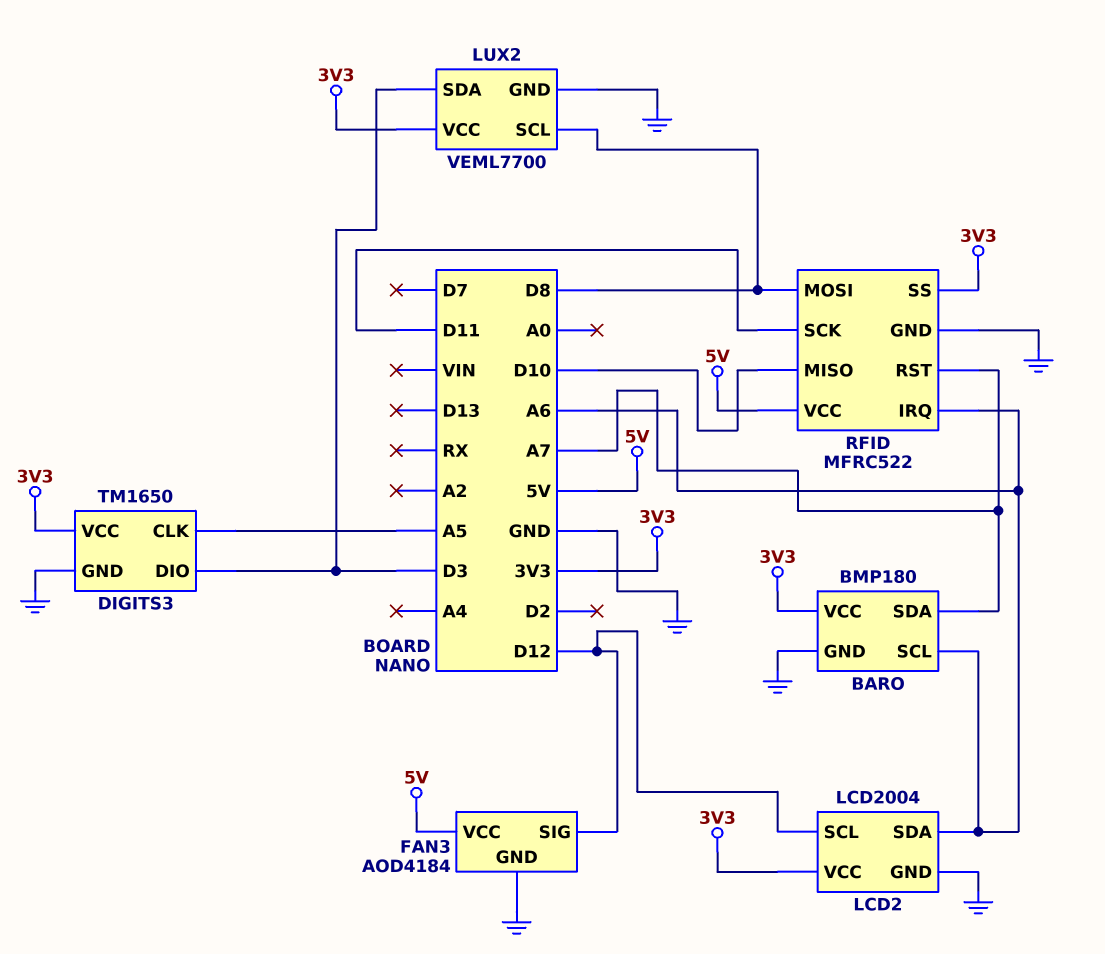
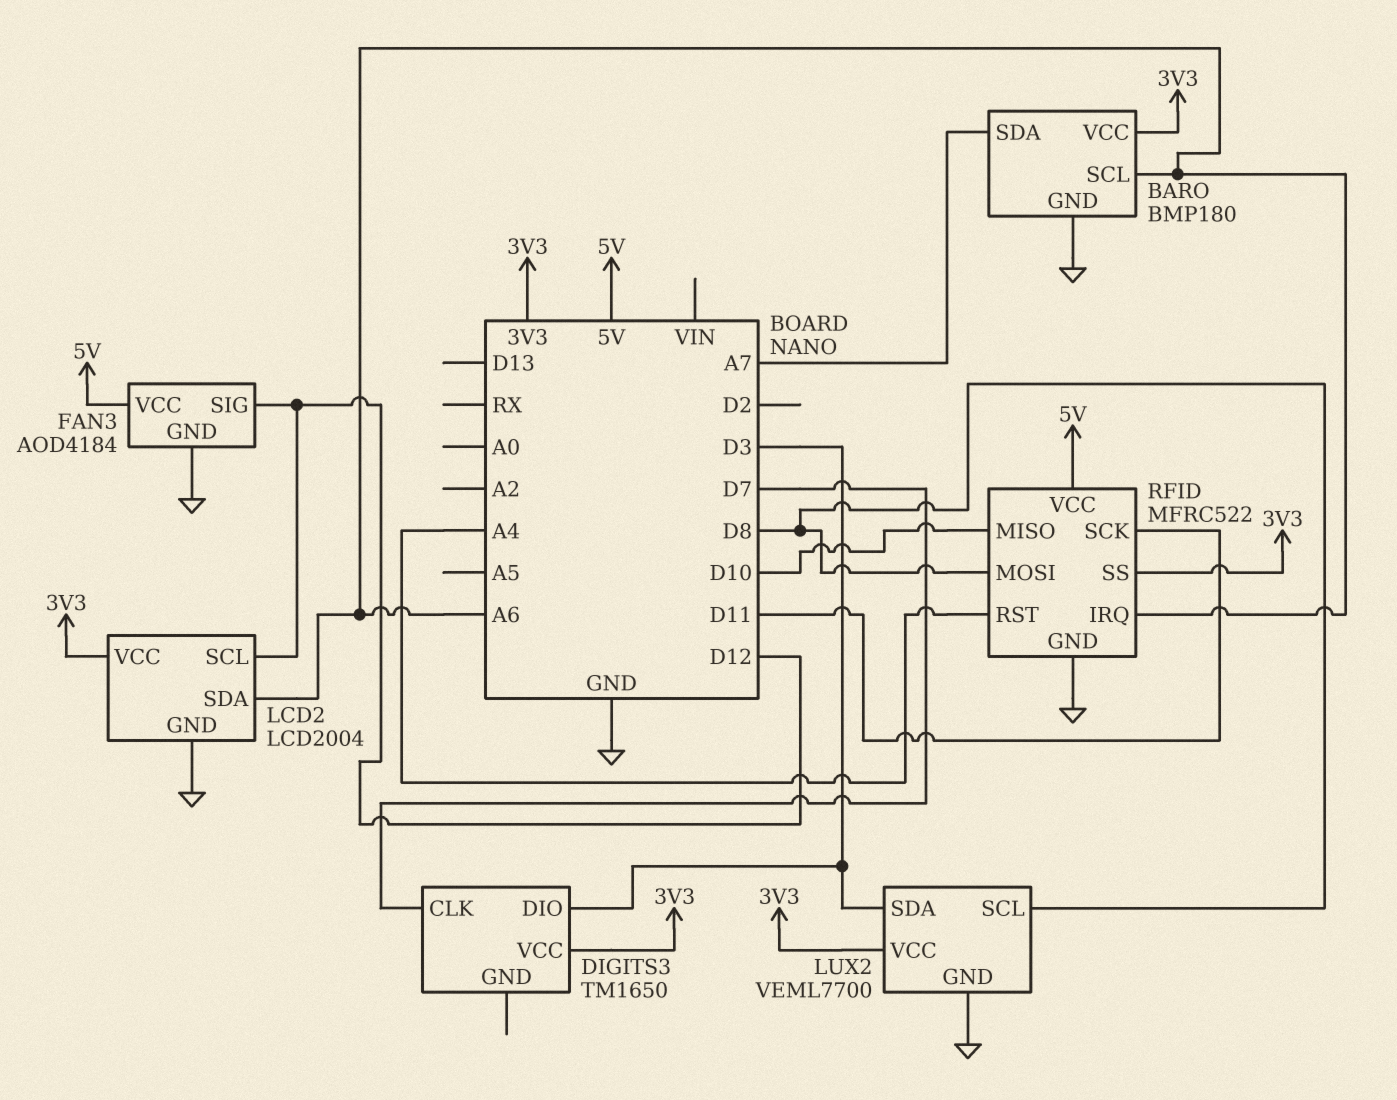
DIGITS3 pin CLK: A5 -> D7
DIGITS3 pin GND: GND -> none
RFID pin RST: A7 -> A4

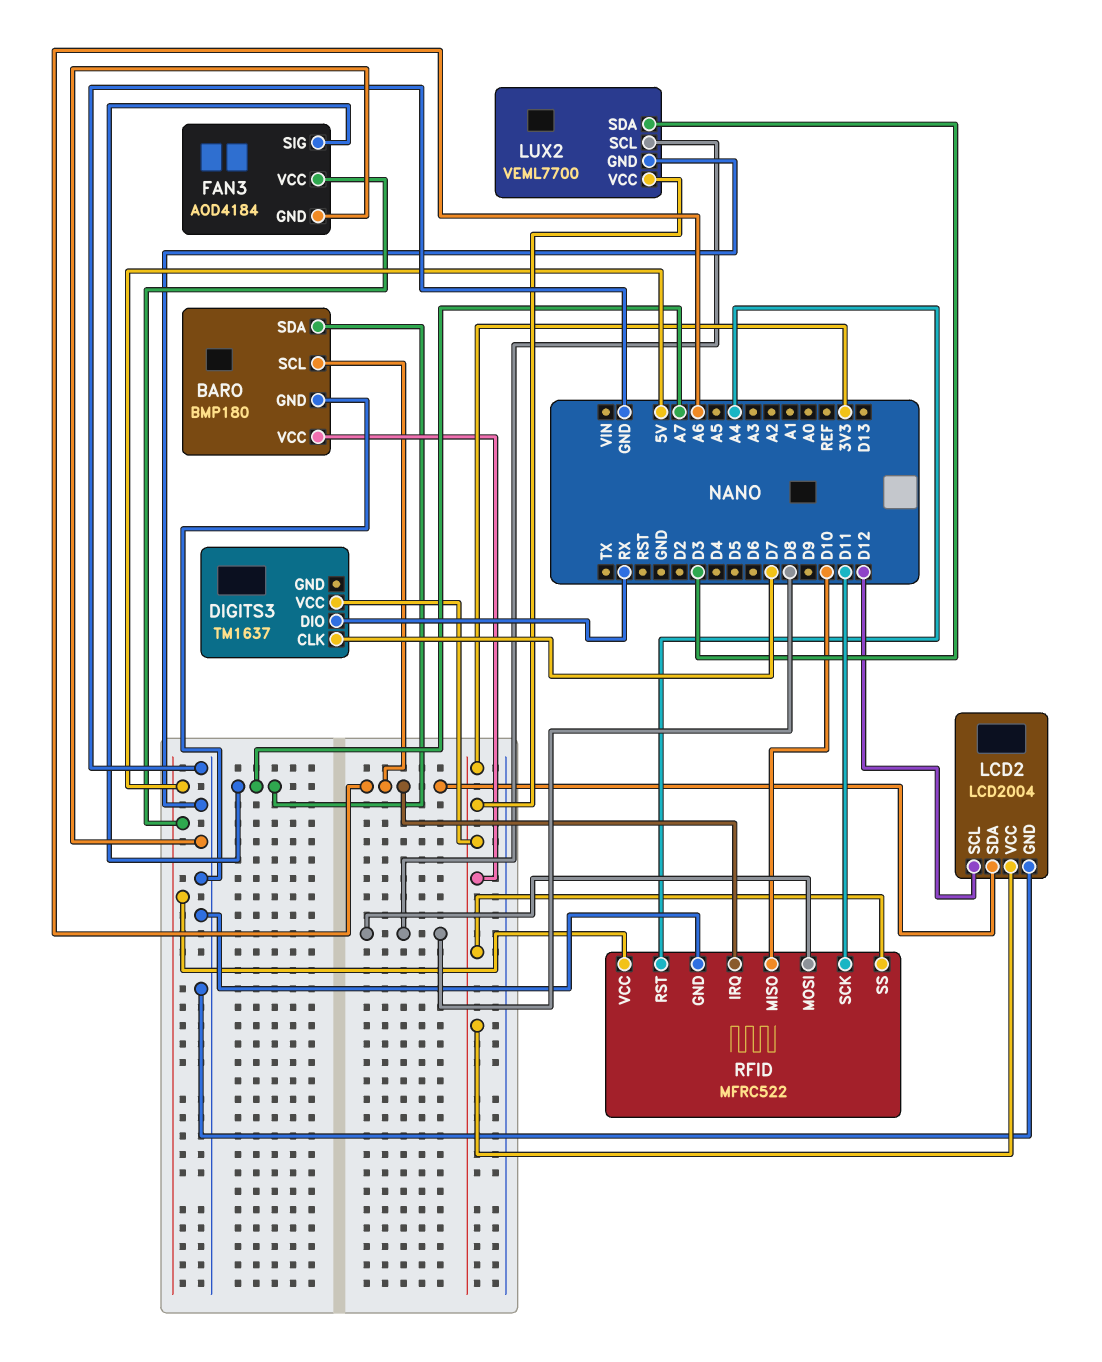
DIGITS3: TM1650 -> TM1637
DIGITS3 pin DIO: D3 -> RX
FAN3 pin SIG: D12 -> A7

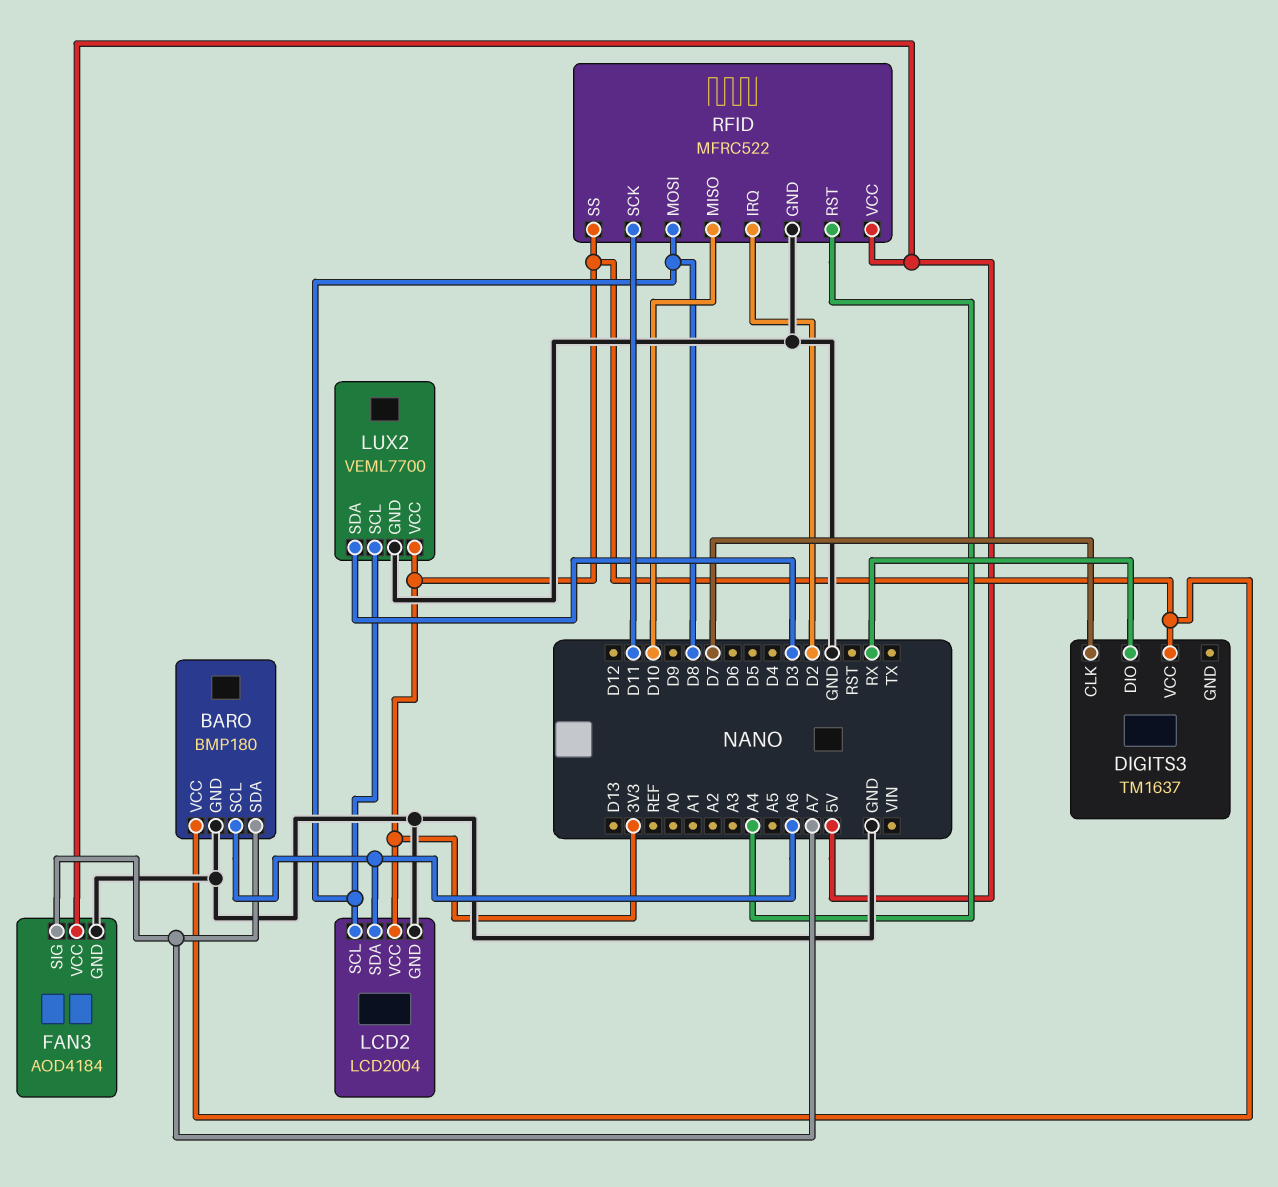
LCD2 pin SCL: D12 -> D8
RFID pin IRQ: A6 -> D2

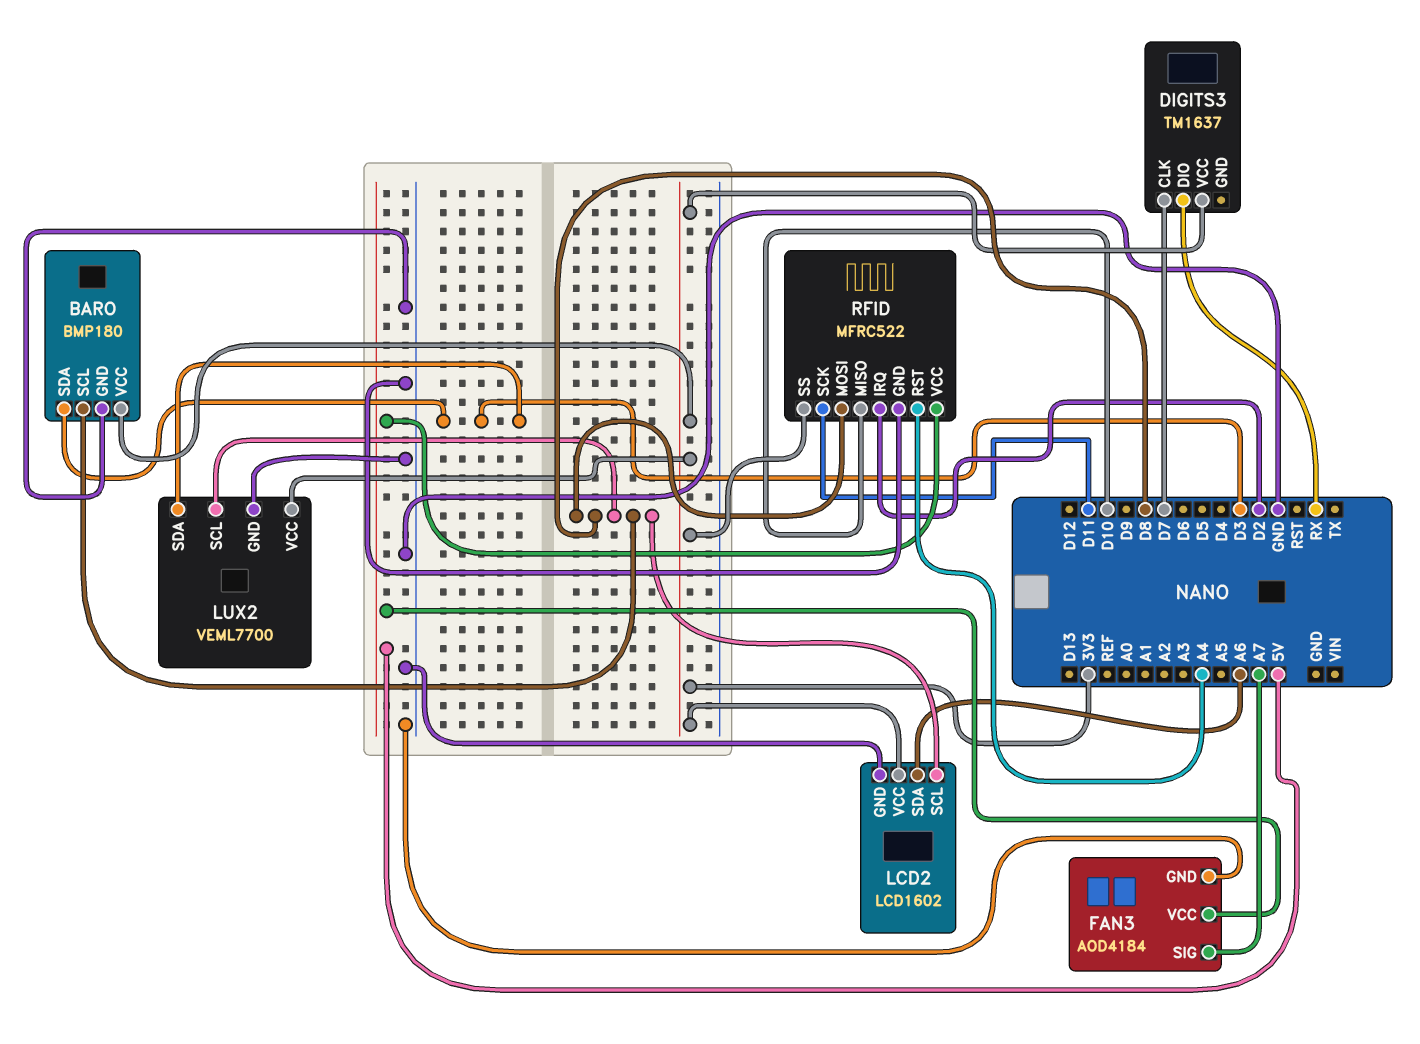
BARO pin SCL: A6 -> D8
BARO pin SDA: A7 -> D3
LCD2: LCD2004 -> LCD1602

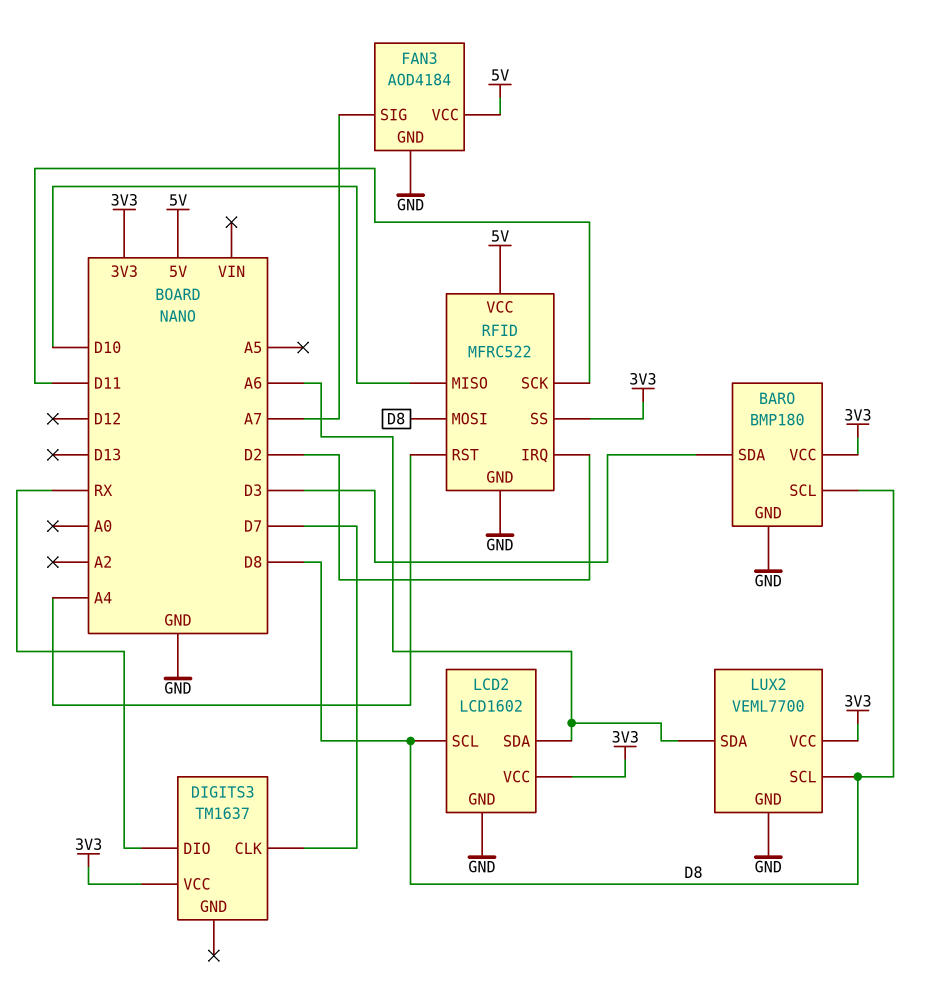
LUX2 pin SDA: D3 -> A6

